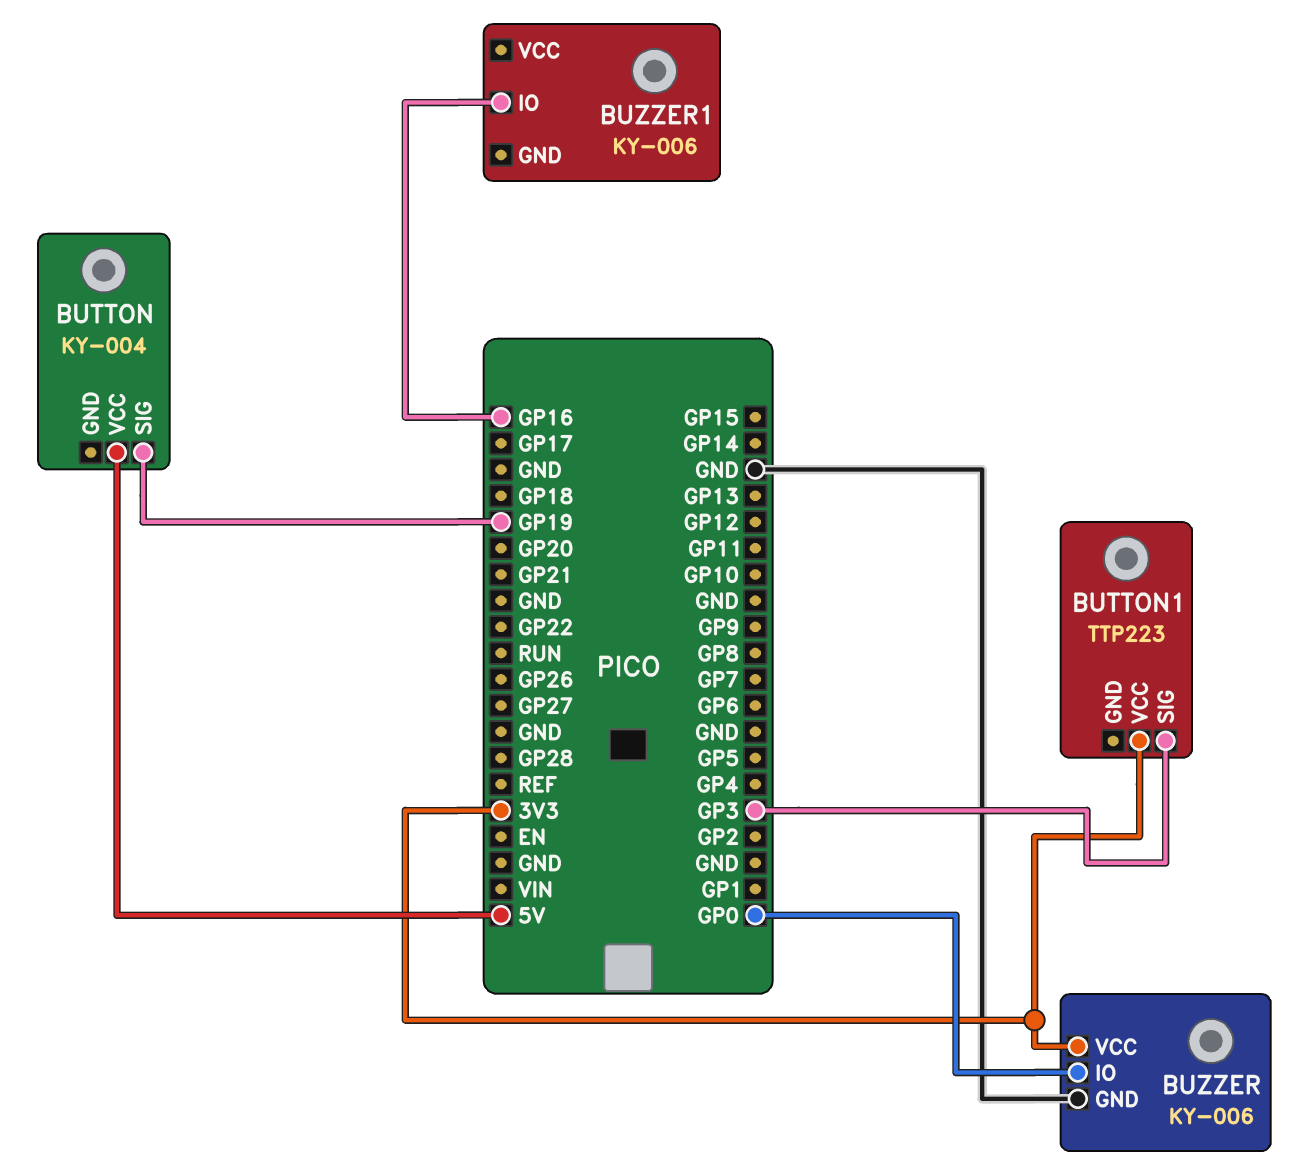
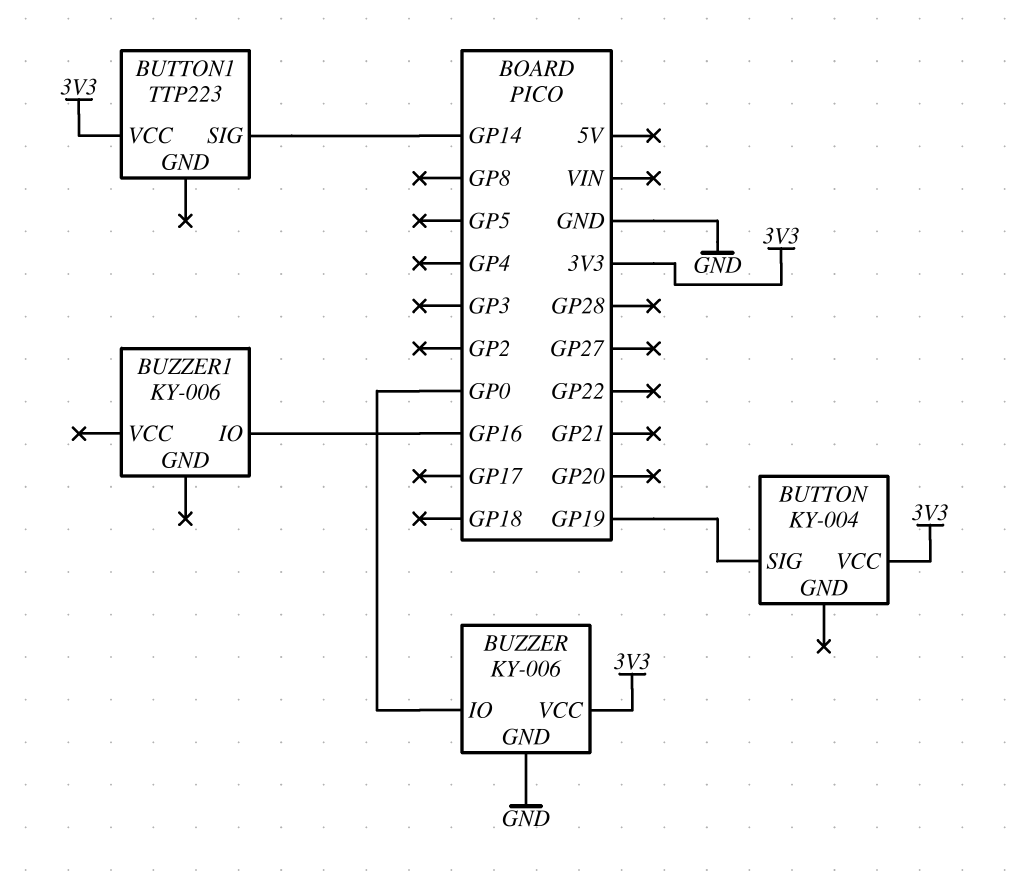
BUTTON pin VCC: 5V -> 3V3
BUTTON1 pin SIG: GP3 -> GP14

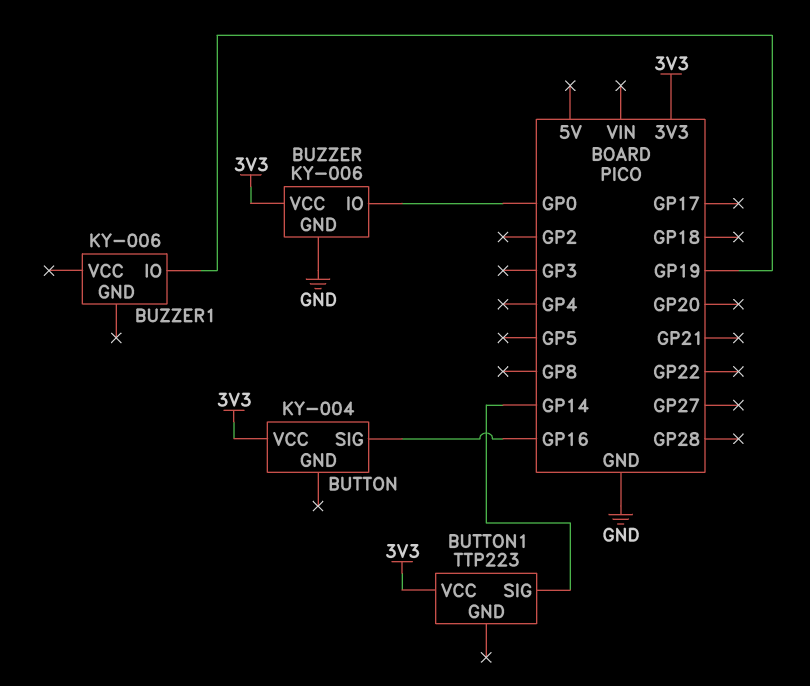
BUTTON pin SIG: GP19 -> GP16
BUZZER1 pin IO: GP16 -> GP19

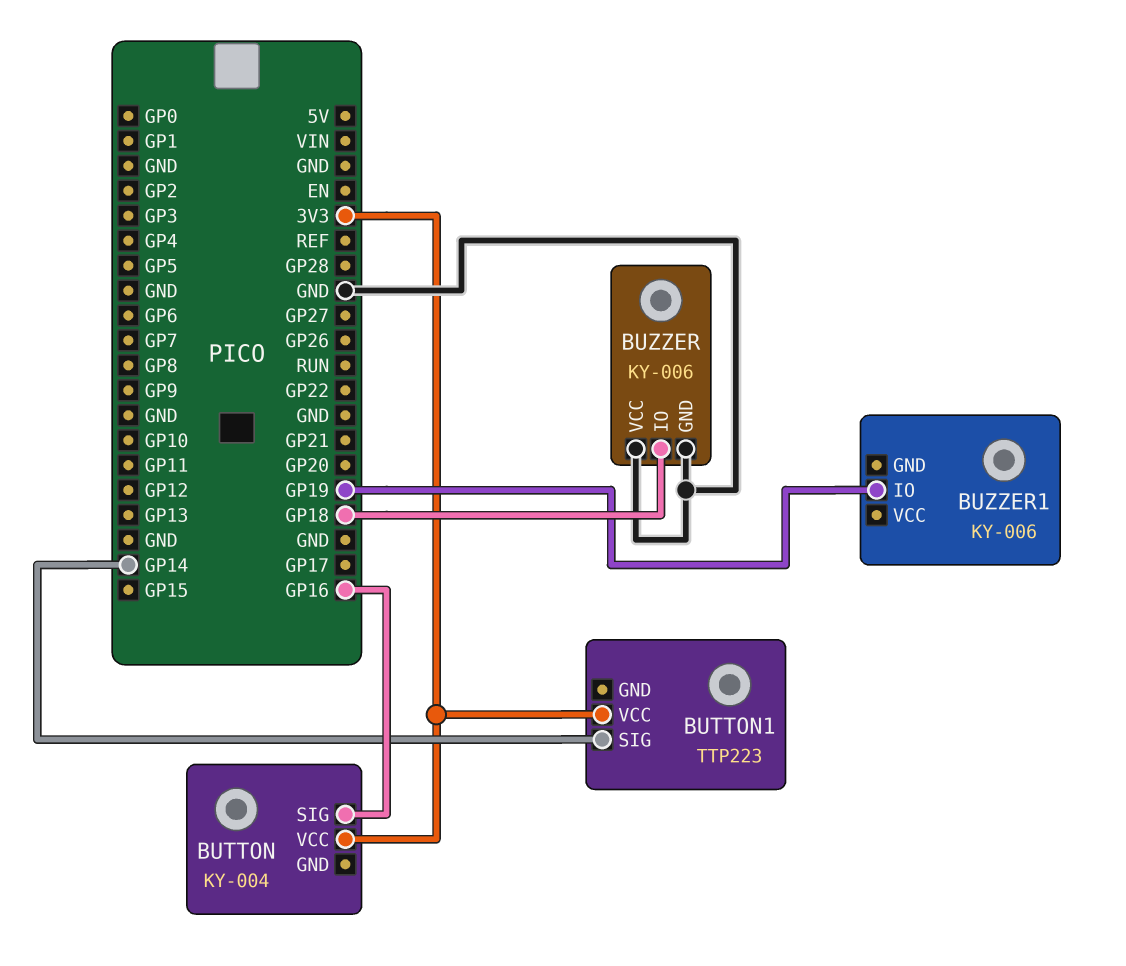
BUZZER pin IO: GP0 -> GP18
BUZZER pin VCC: 3V3 -> GND

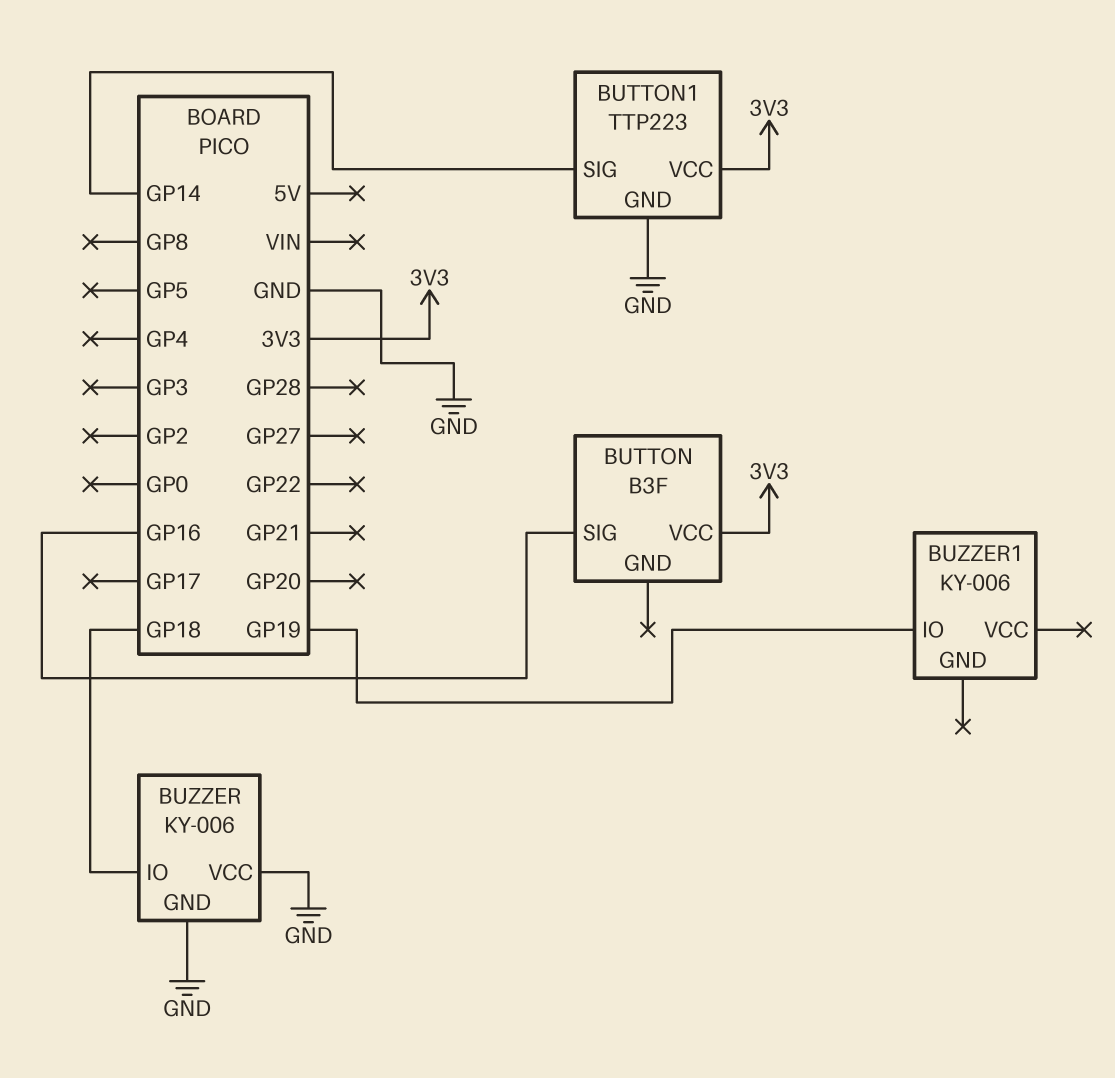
BUTTON: KY-004 -> B3F
BUTTON1 pin GND: none -> GND

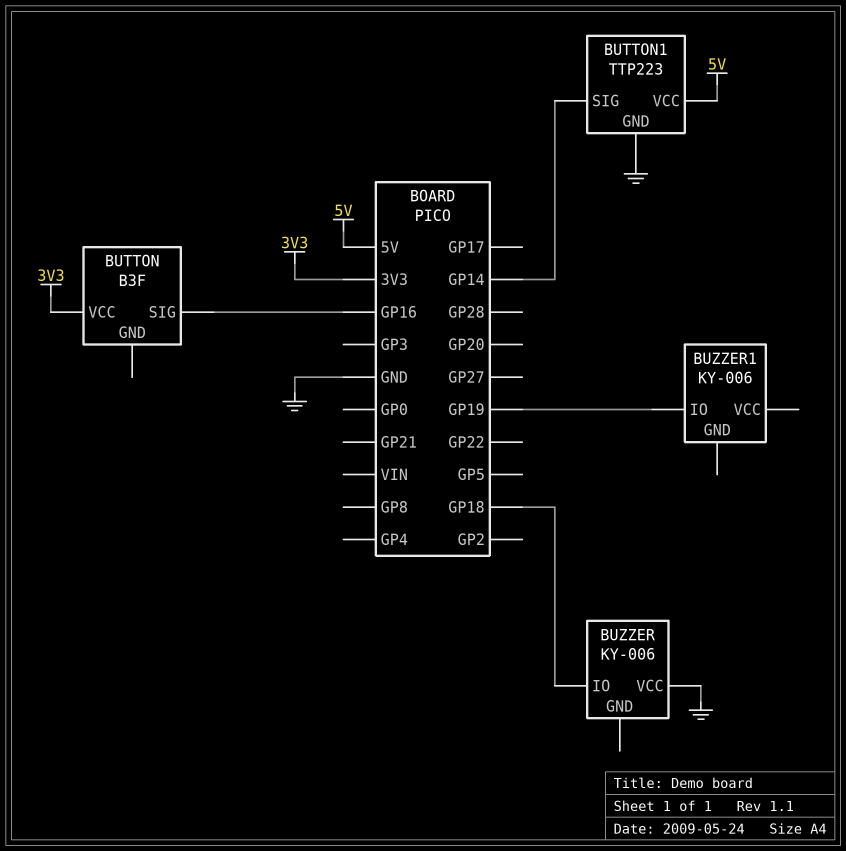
BUTTON1 pin VCC: 3V3 -> 5V
BUZZER pin GND: GND -> none

